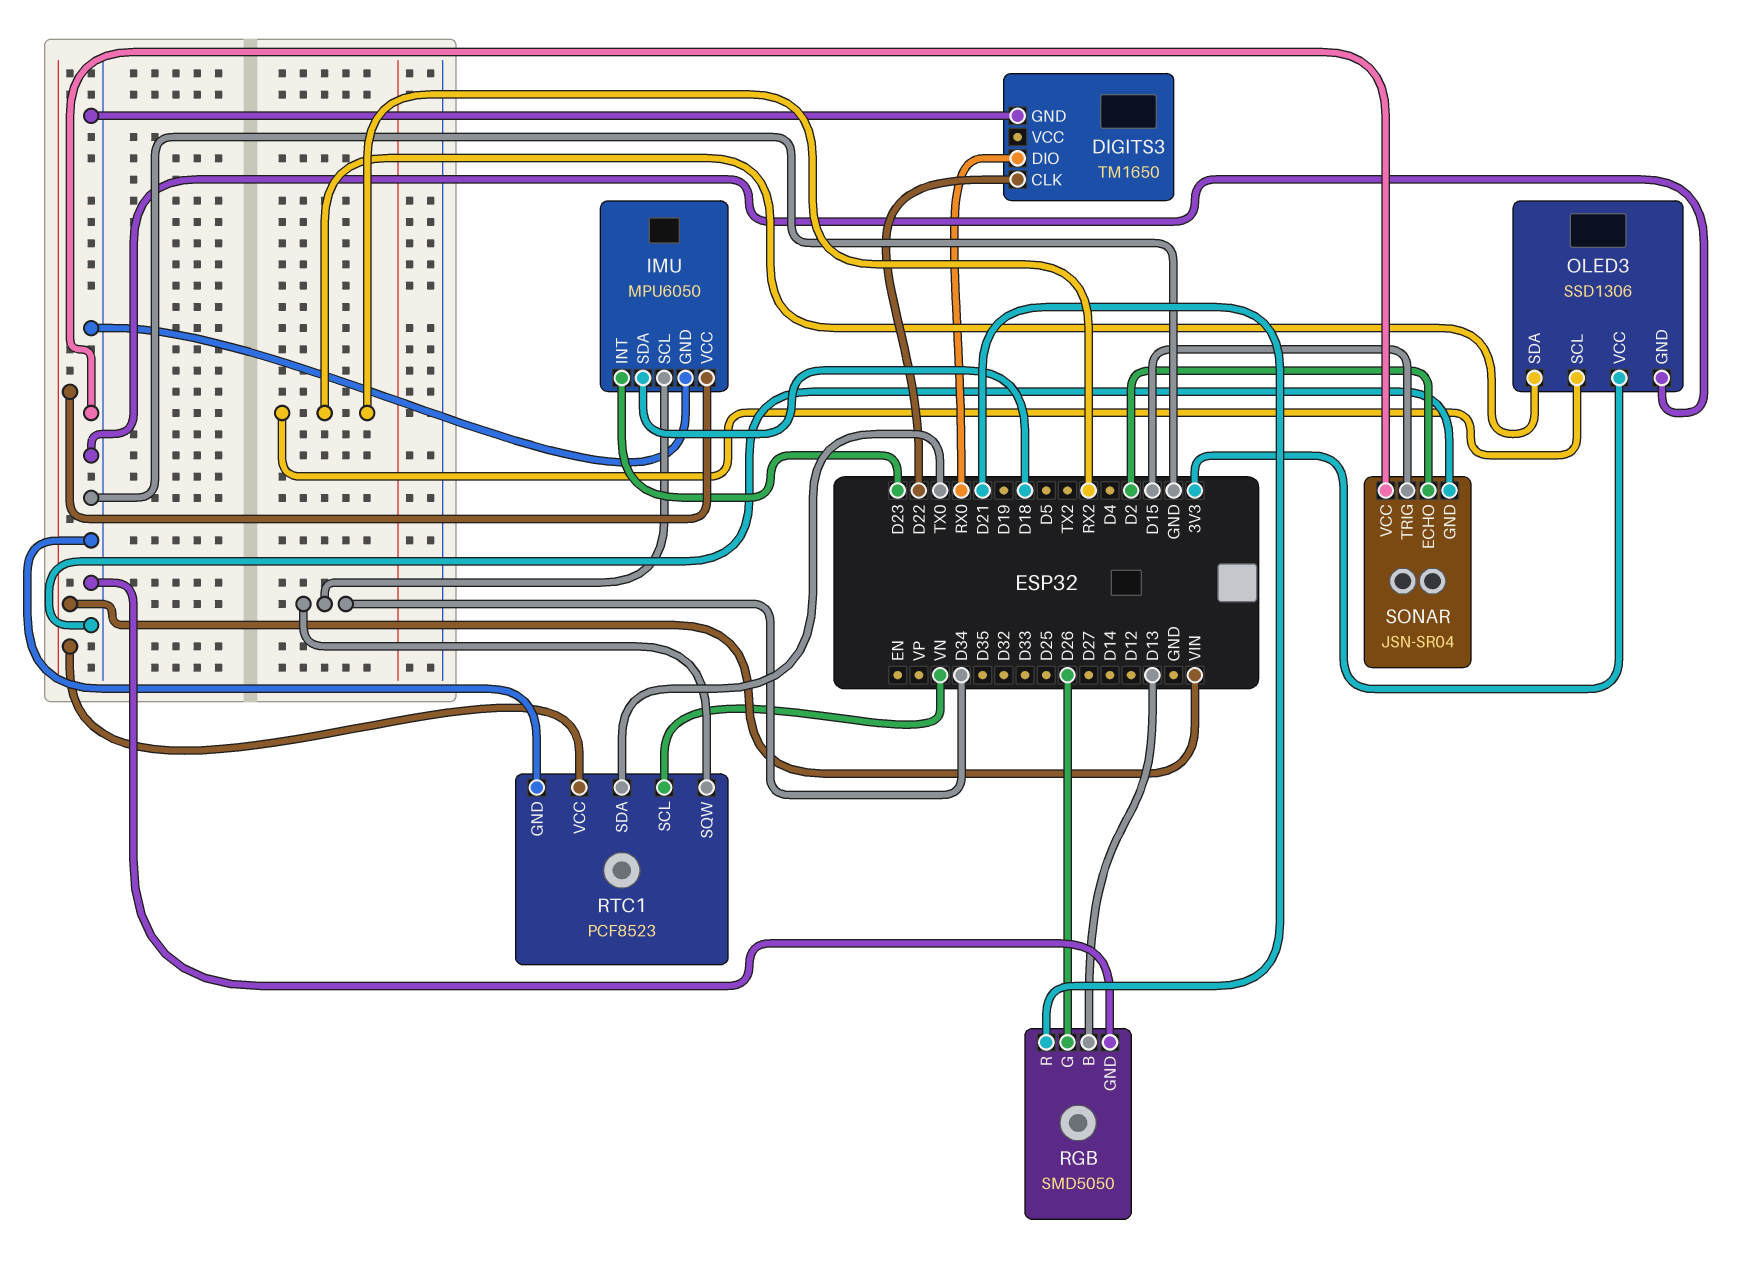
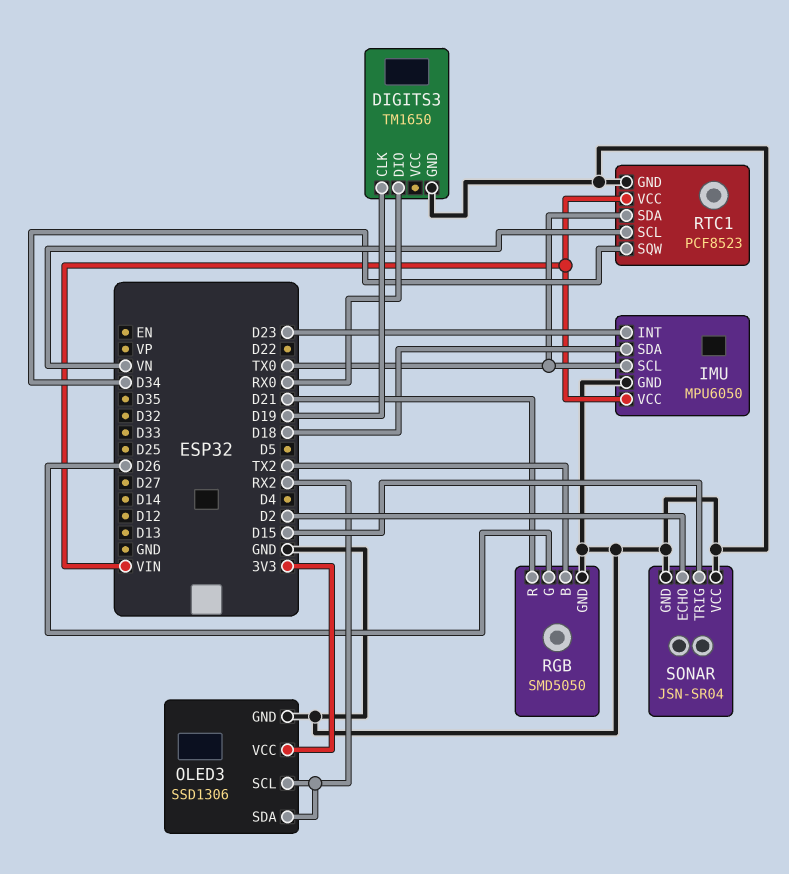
DIGITS3 pin CLK: D22 -> D19
IMU pin SCL: D34 -> TX0
RGB pin B: D13 -> TX2

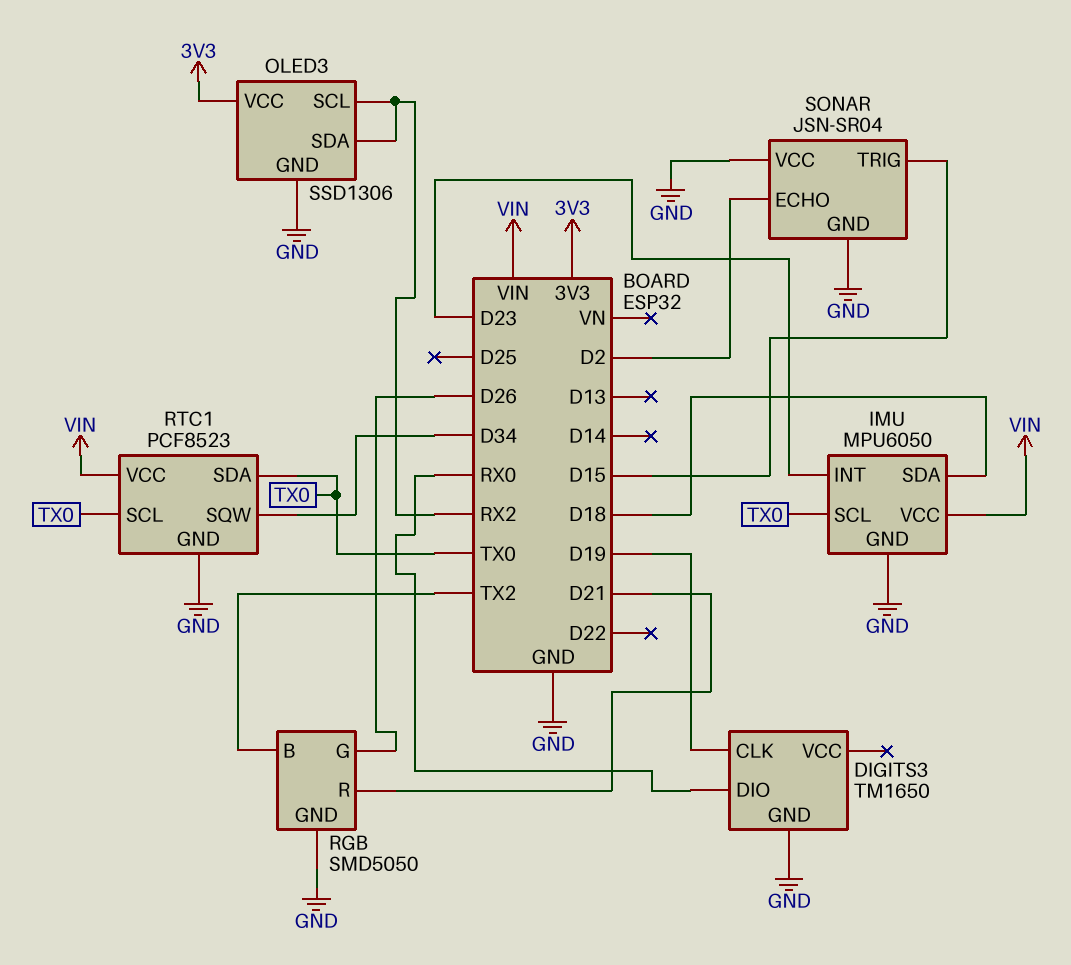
RTC1 pin SCL: VN -> TX0

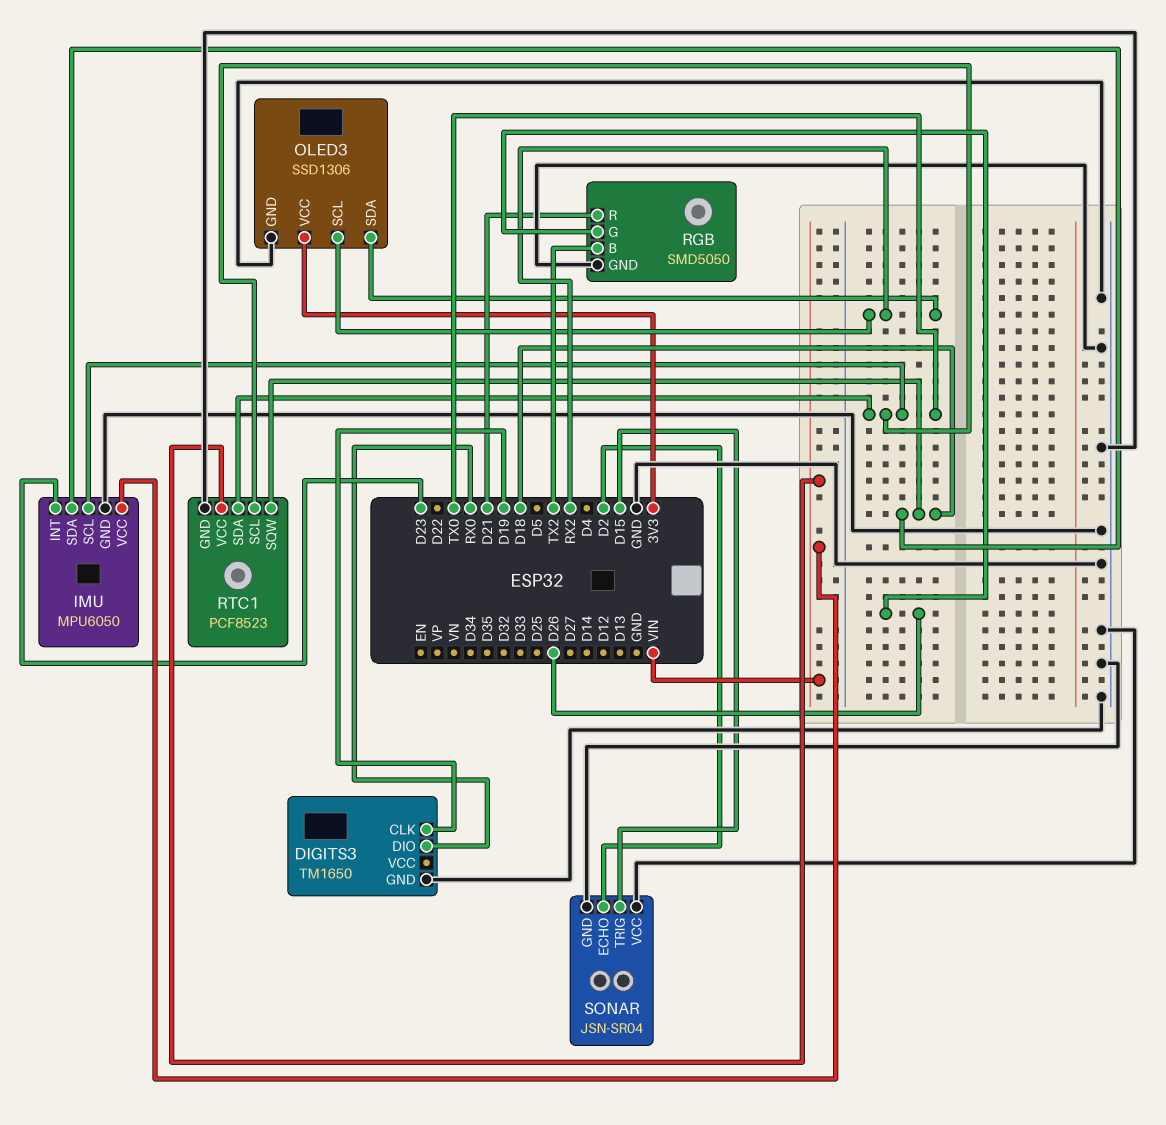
RTC1 pin SQW: D34 -> D18

